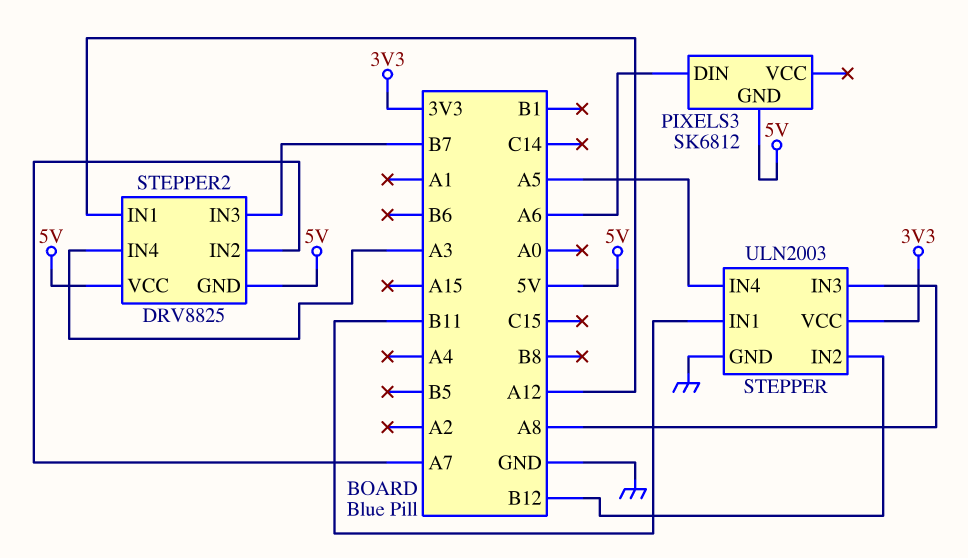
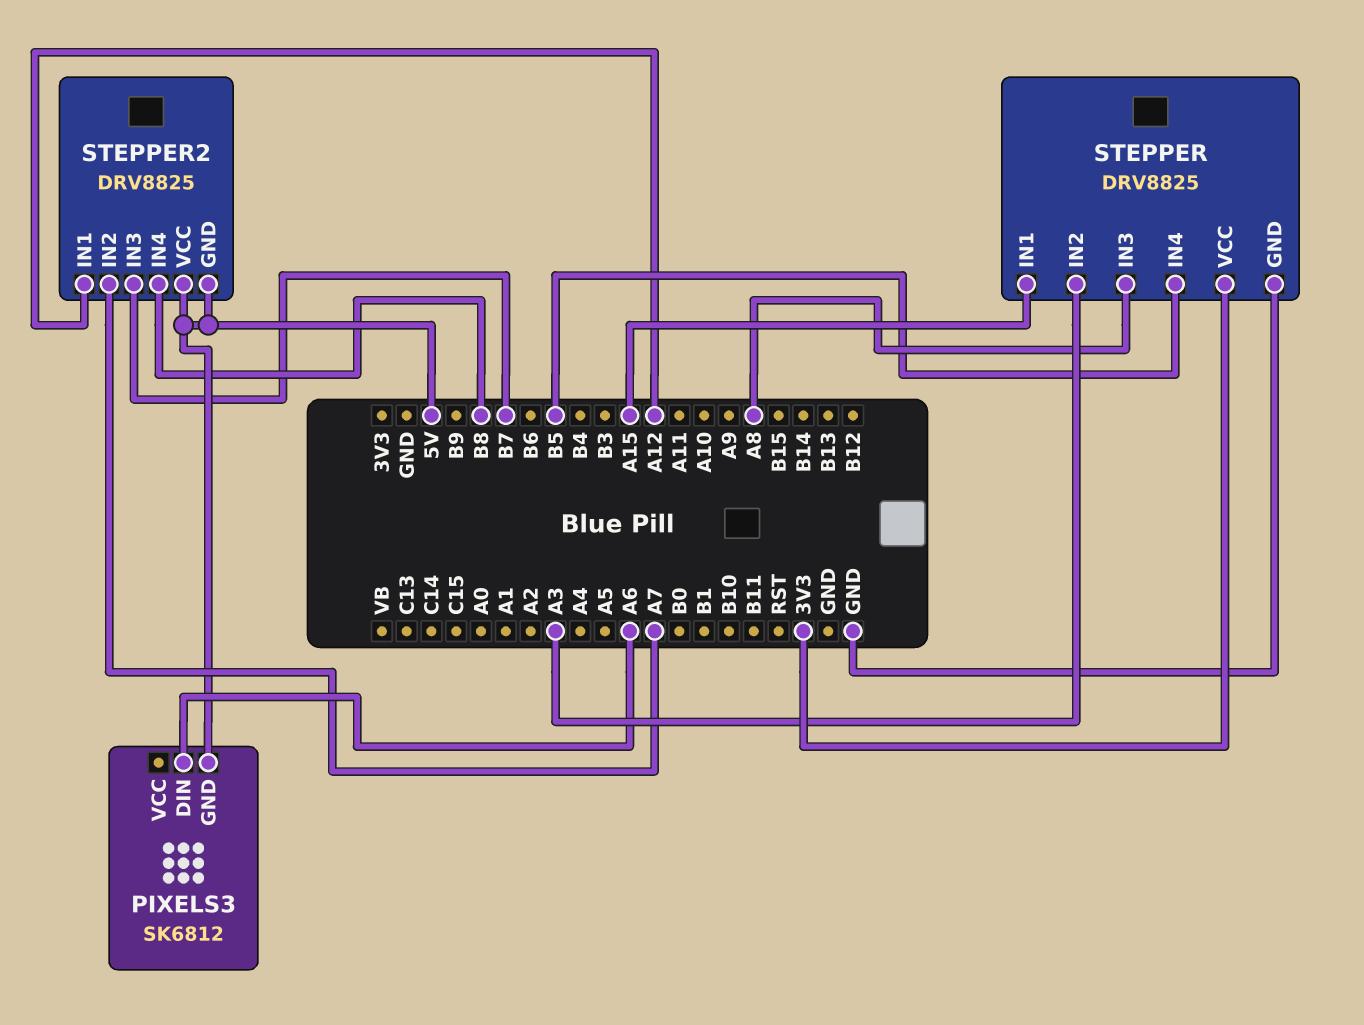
STEPPER: ULN2003 -> DRV8825
STEPPER pin IN1: B11 -> A15
STEPPER pin IN2: B12 -> A3
STEPPER pin IN4: A5 -> B5
STEPPER2 pin IN4: A3 -> B8

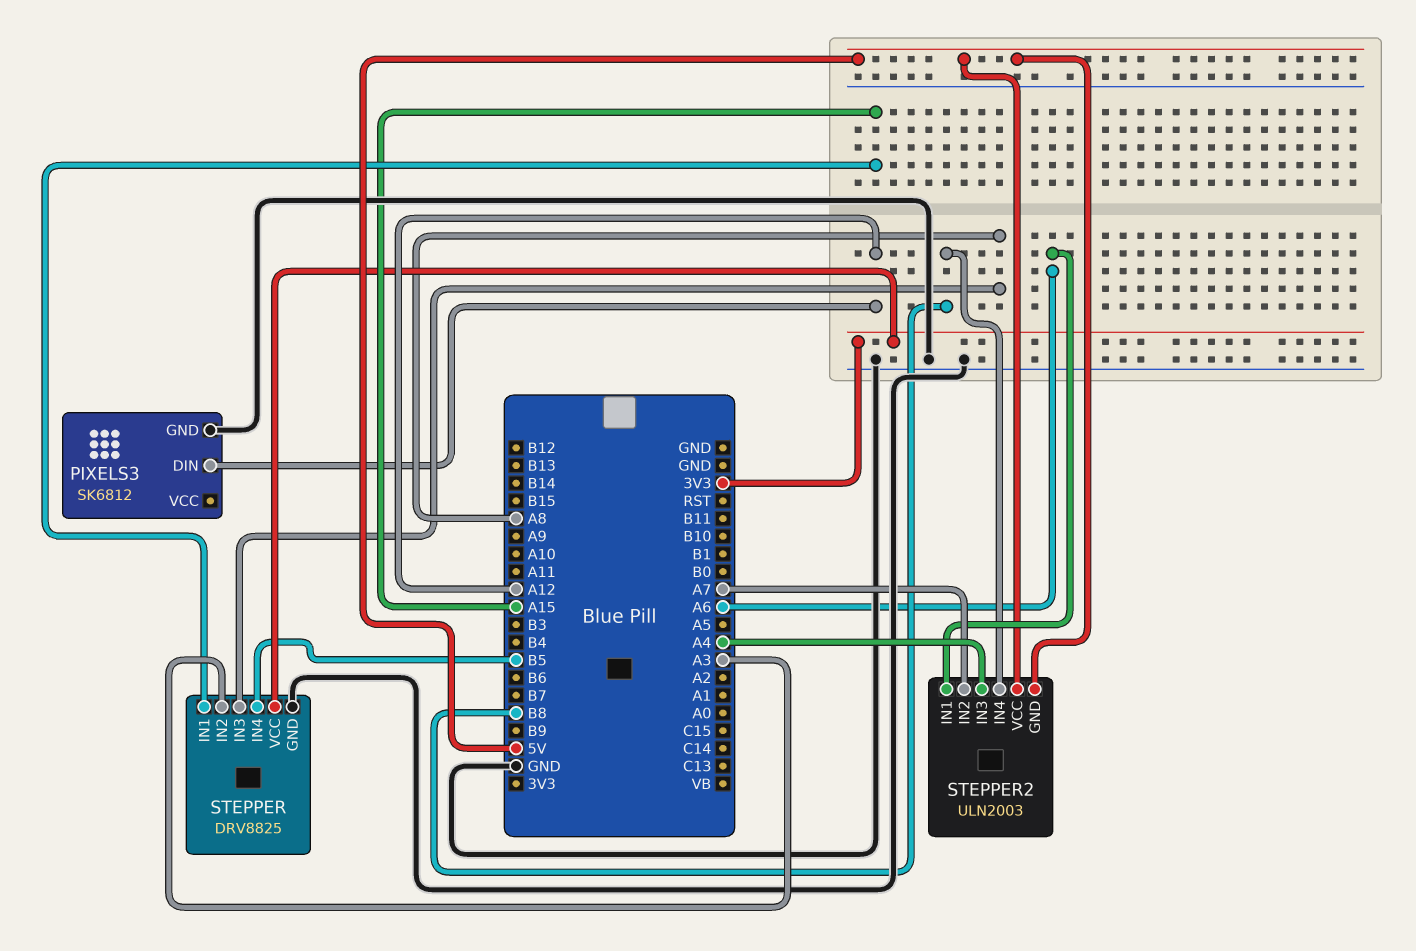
PIXELS3 pin DIN: A6 -> A12
PIXELS3 pin GND: 5V -> GND
STEPPER2: DRV8825 -> ULN2003
STEPPER2 pin IN1: A12 -> A6
STEPPER2 pin IN3: B7 -> A4

